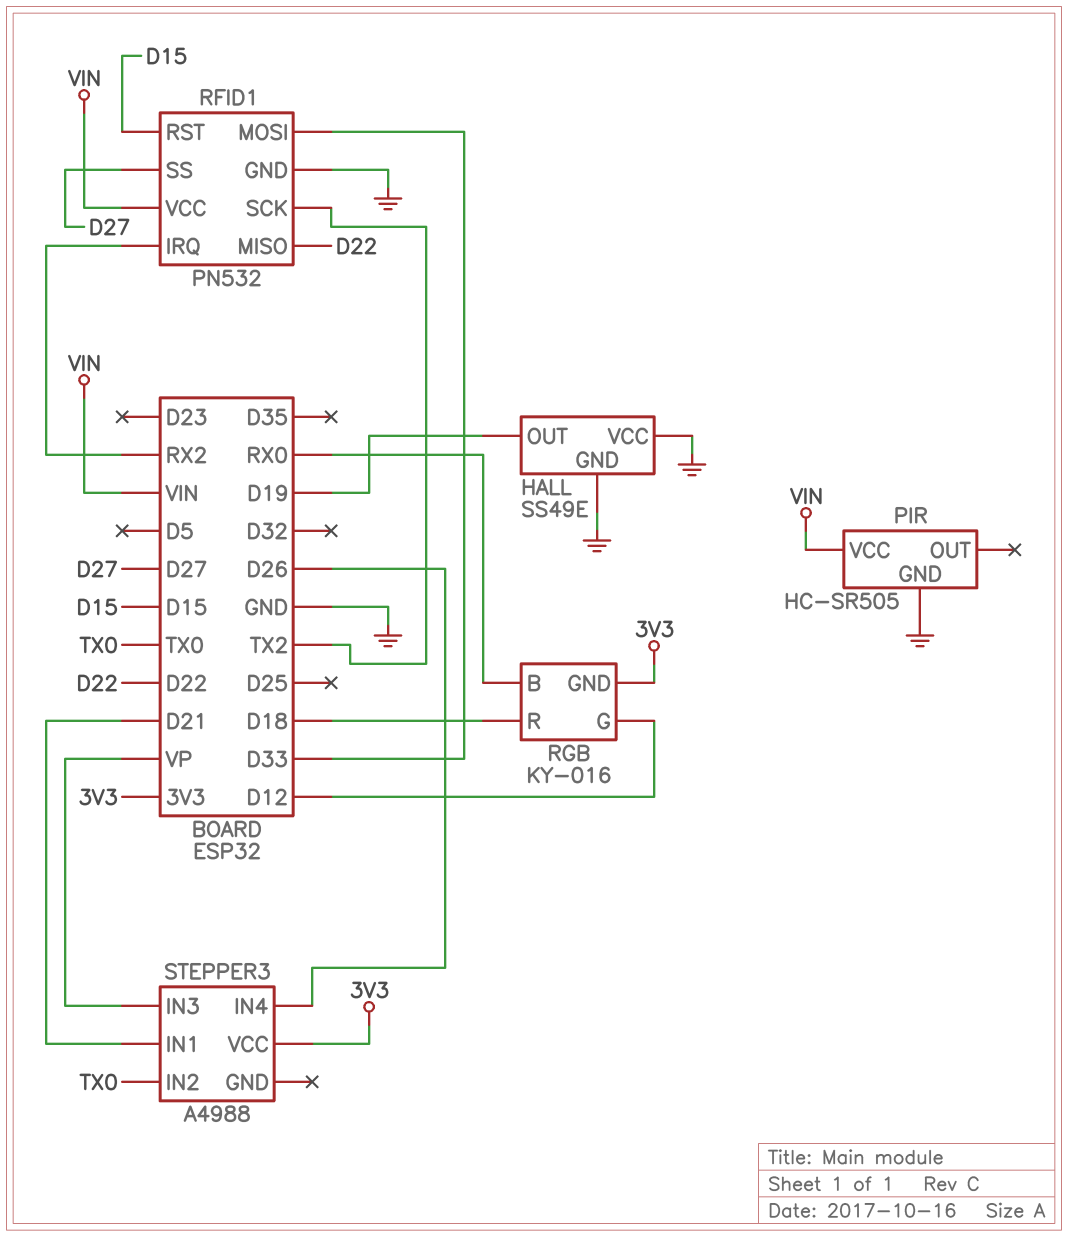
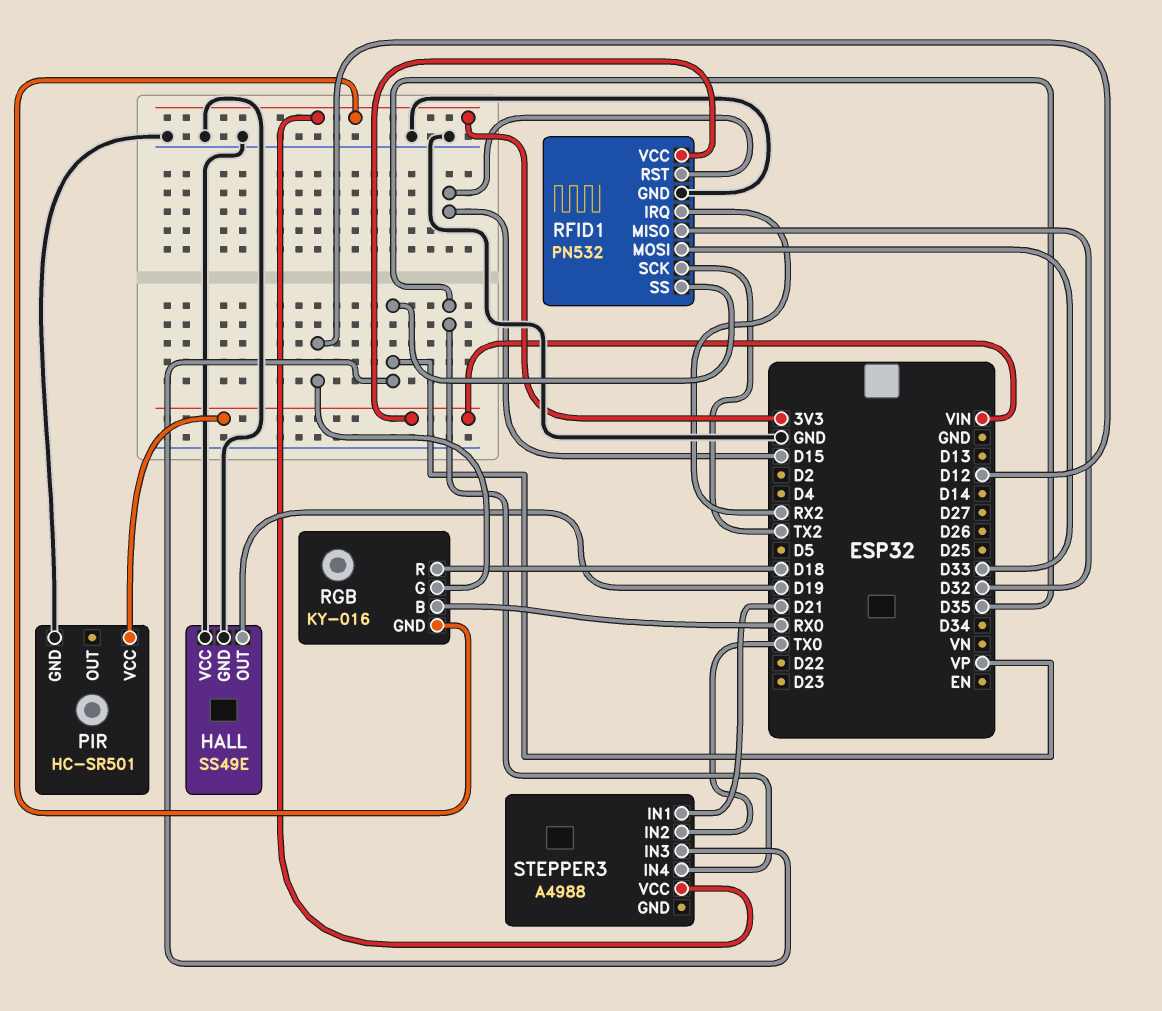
PIR: HC-SR505 -> HC-SR501
RFID1 pin MISO: D22 -> D32
RFID1 pin SS: D27 -> VP
STEPPER3 pin IN4: D26 -> D35

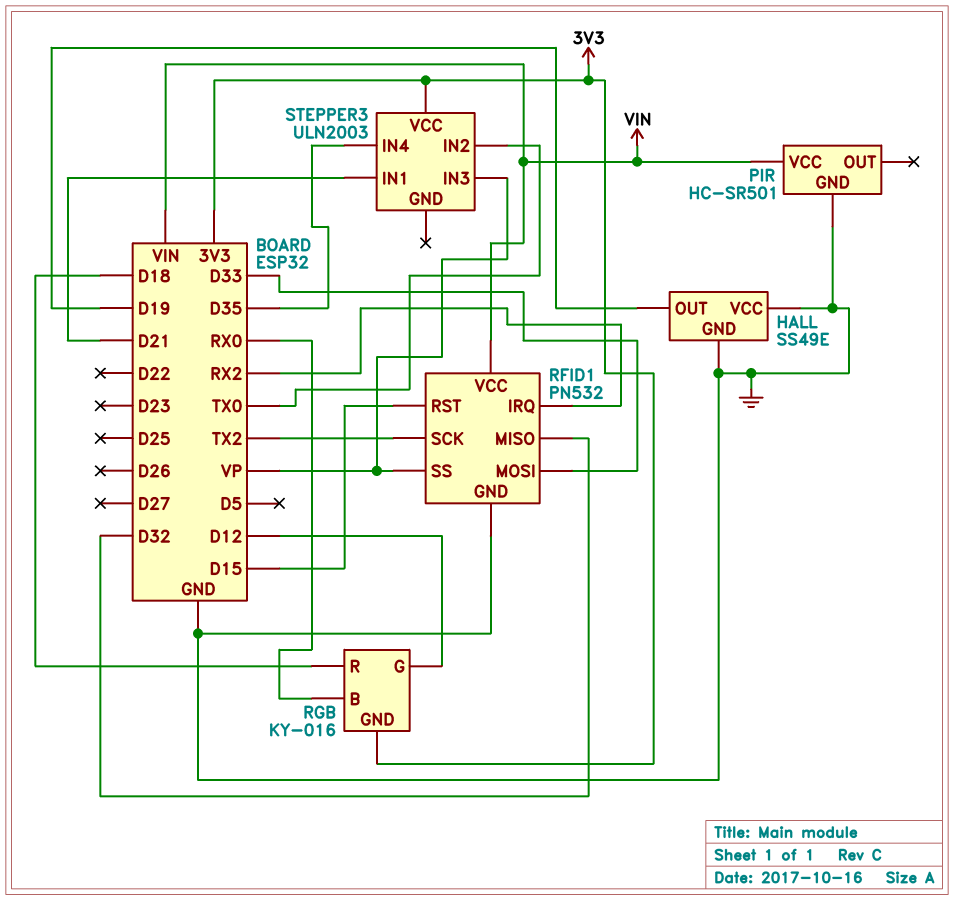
STEPPER3: A4988 -> ULN2003

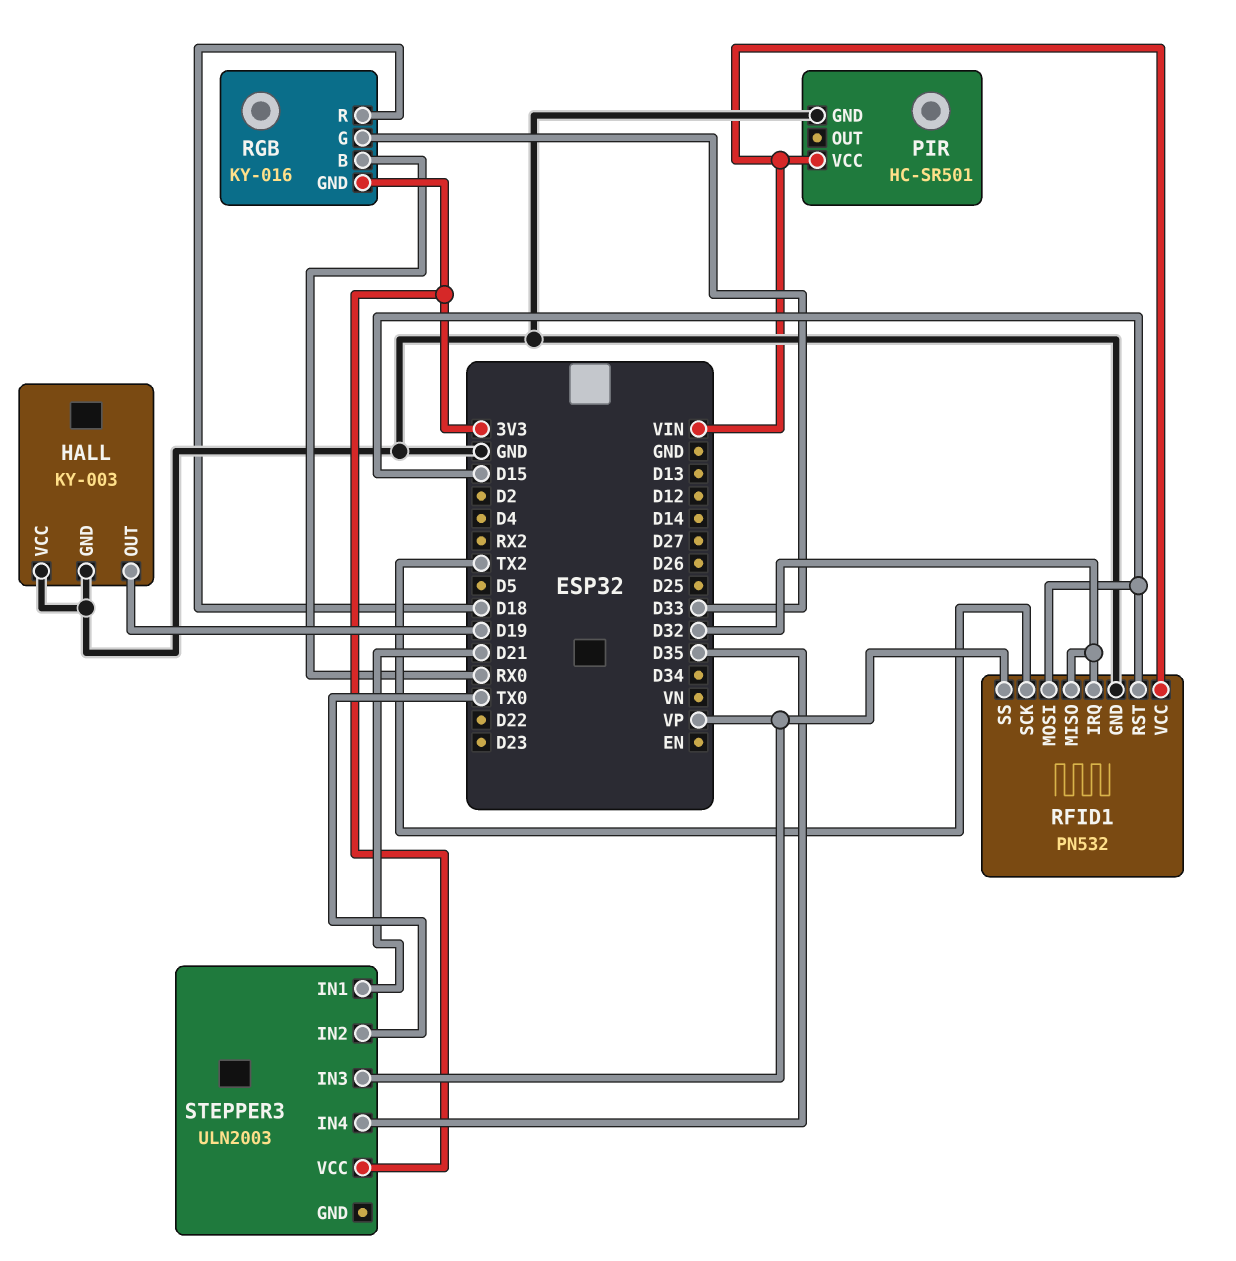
HALL: SS49E -> KY-003
RFID1 pin IRQ: RX2 -> D32
RFID1 pin MOSI: D33 -> D15
RGB pin G: D12 -> D33

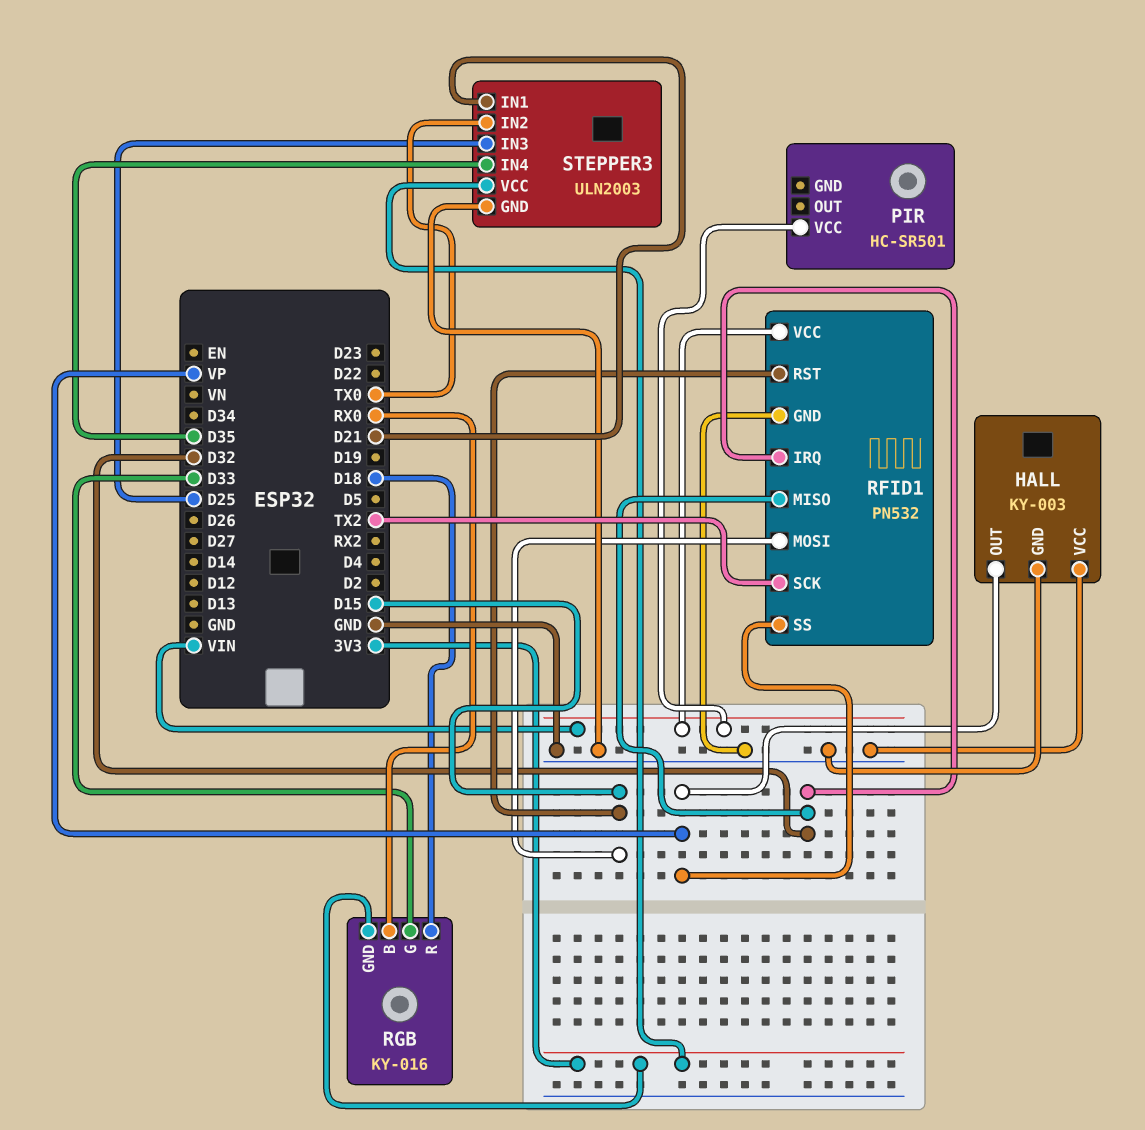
HALL pin OUT: D19 -> VP
PIR pin GND: GND -> none
STEPPER3 pin GND: none -> GND
STEPPER3 pin IN3: VP -> D25

